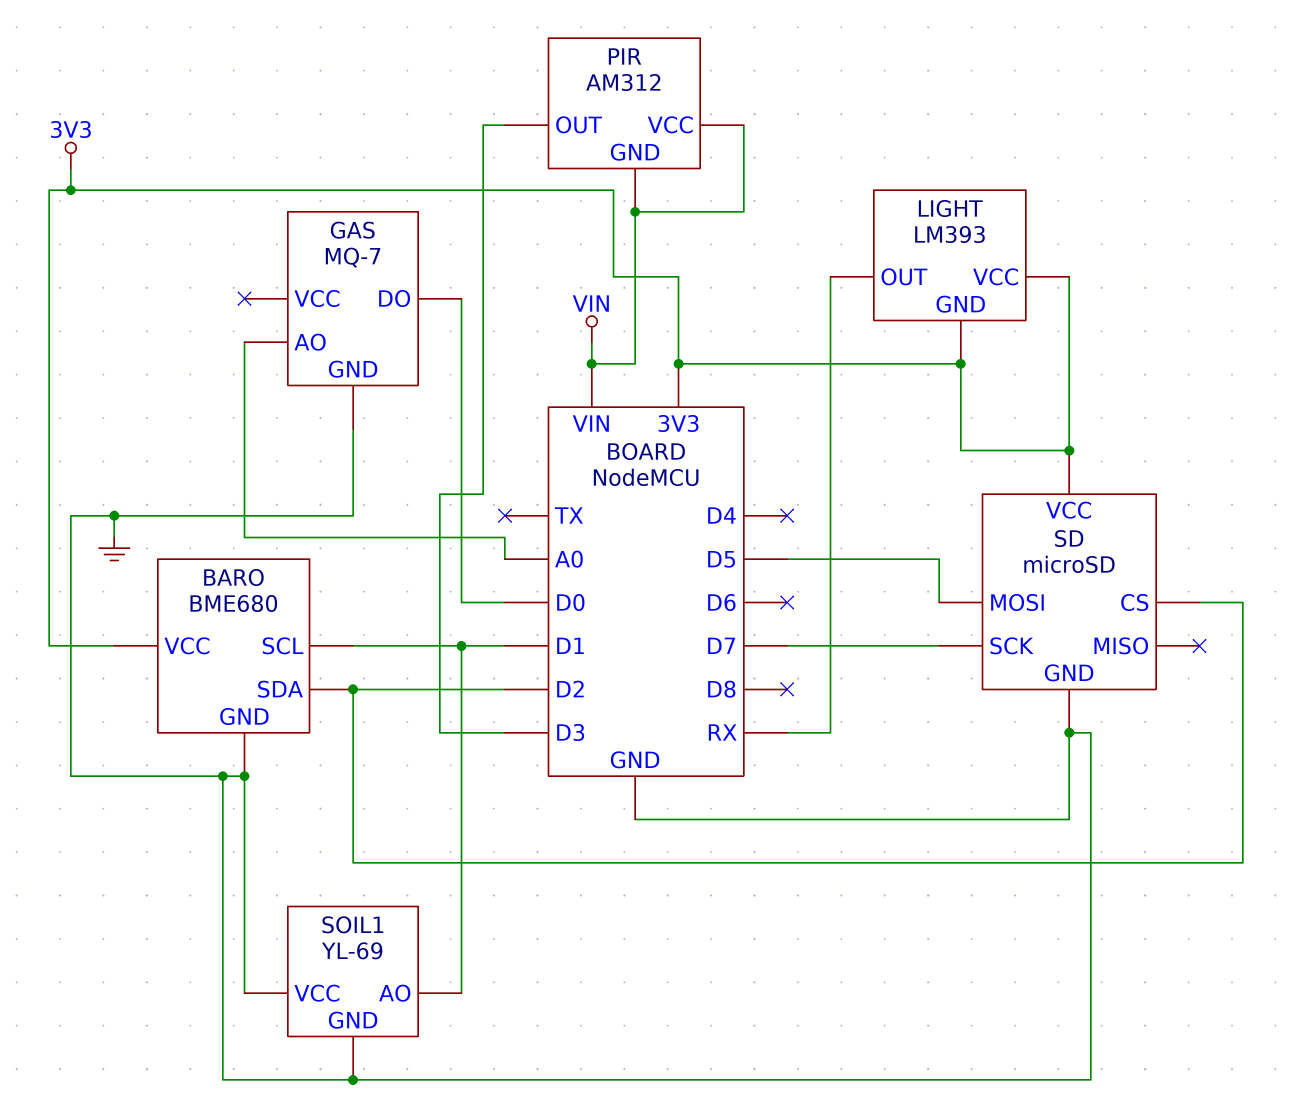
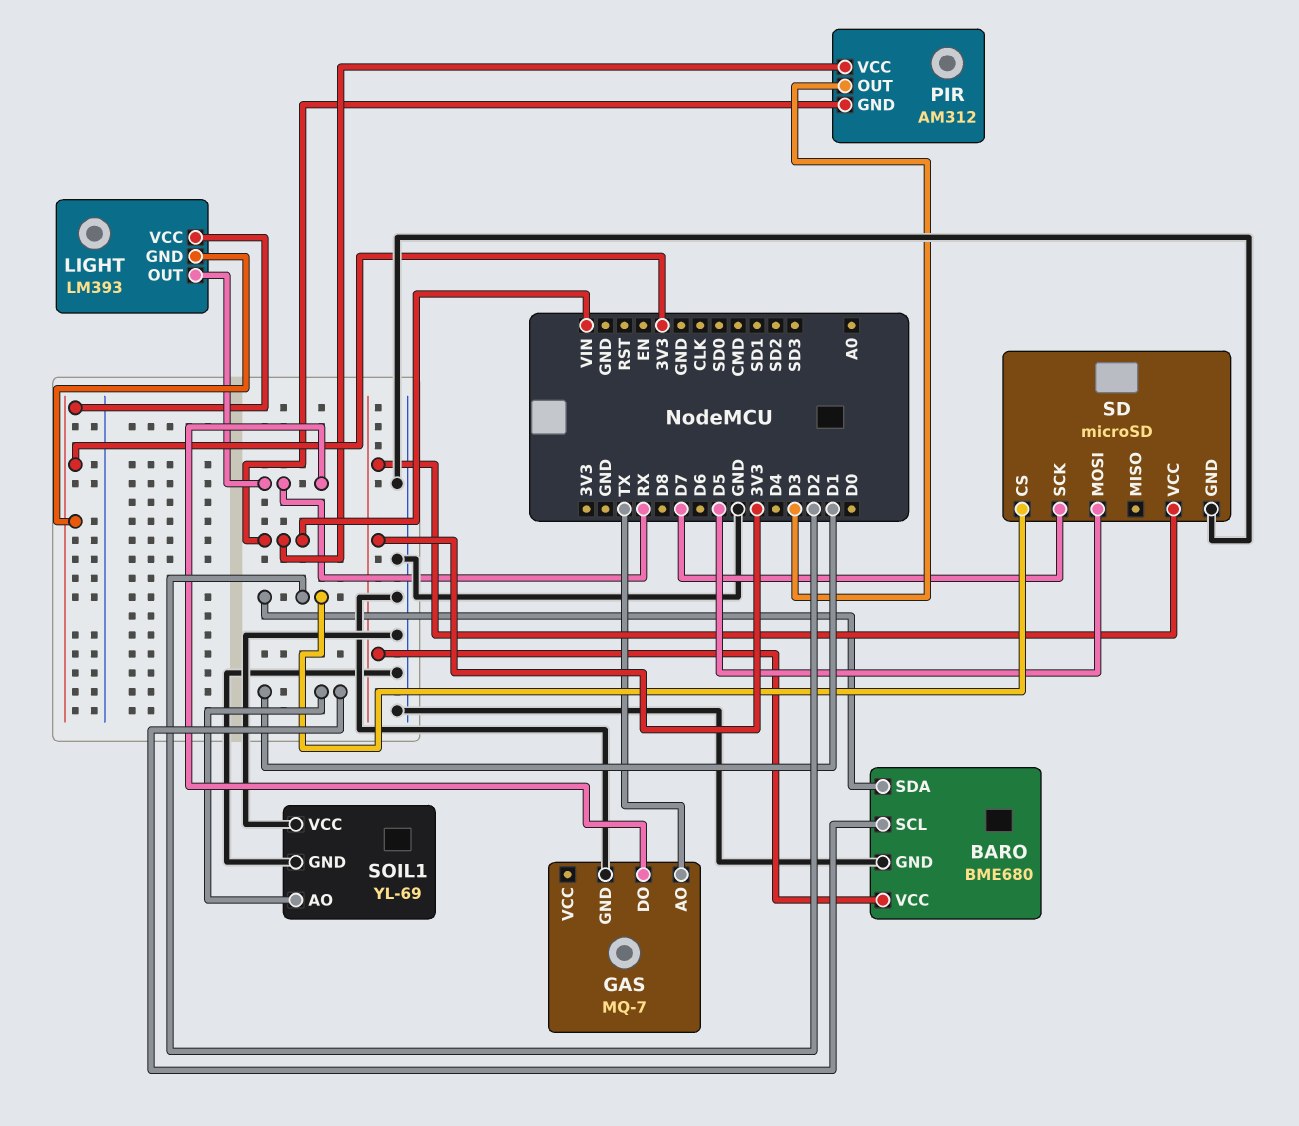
GAS pin AO: A0 -> TX
GAS pin DO: D0 -> RX

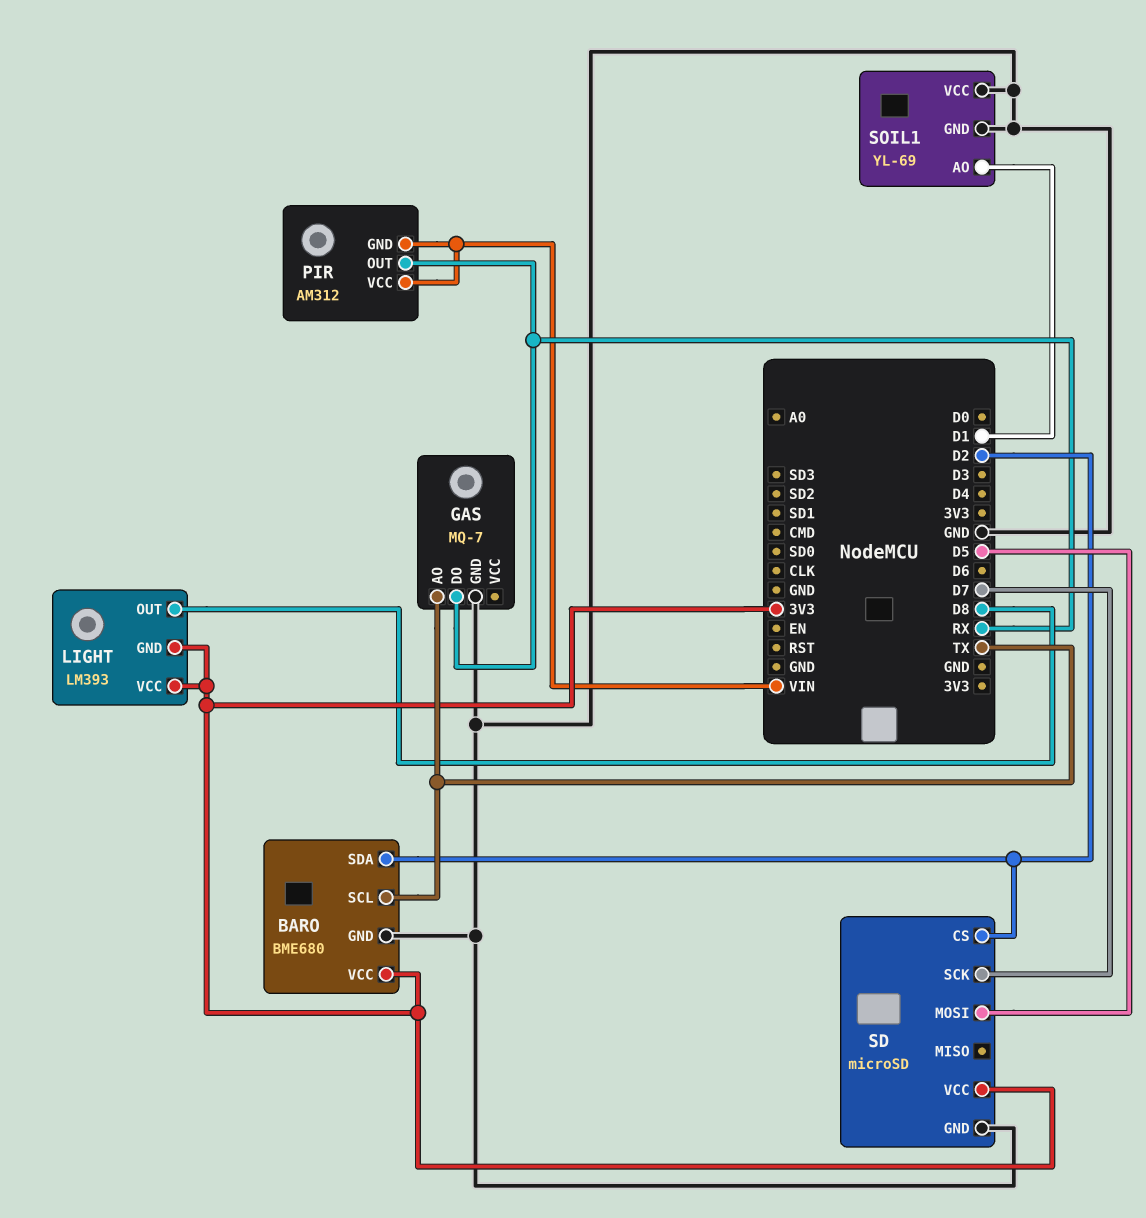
BARO pin SCL: D1 -> TX
LIGHT pin OUT: RX -> D8
PIR pin OUT: D3 -> RX

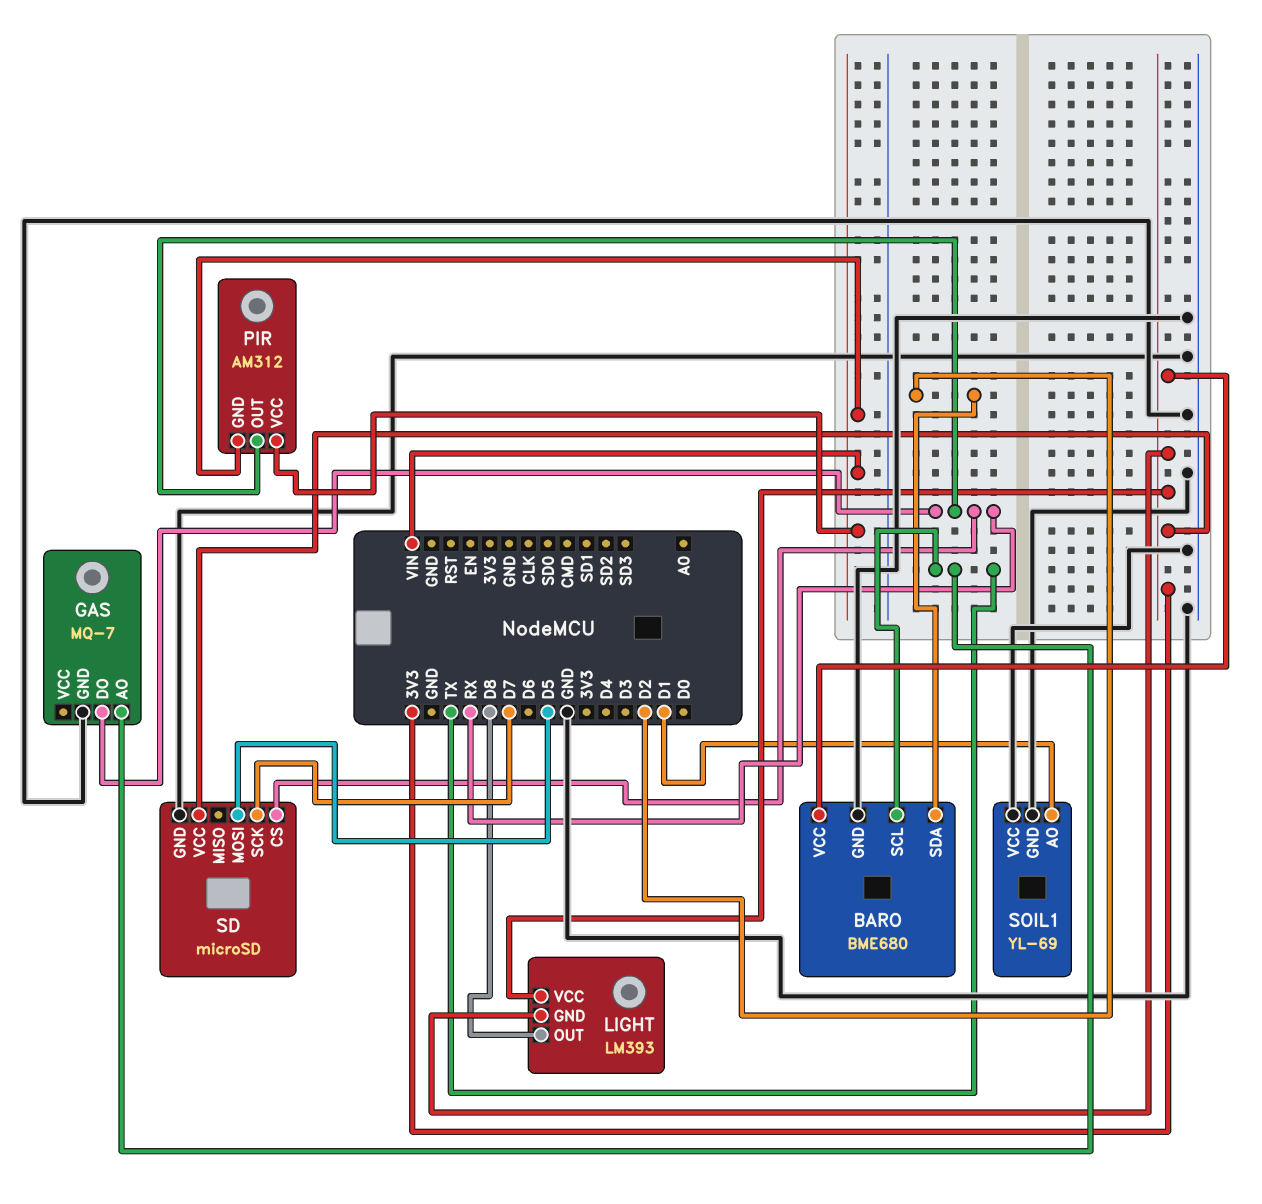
SD pin CS: D2 -> RX

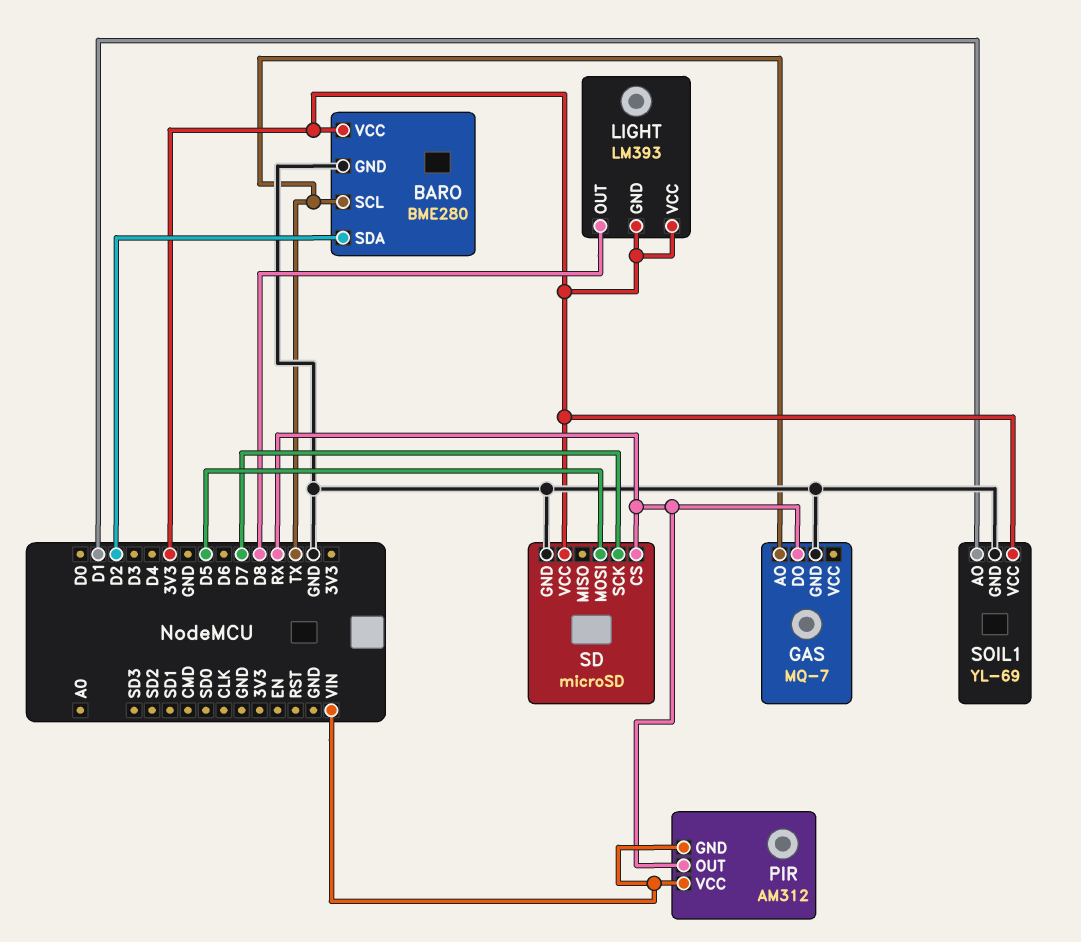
BARO: BME680 -> BME280
SOIL1 pin VCC: GND -> 3V3

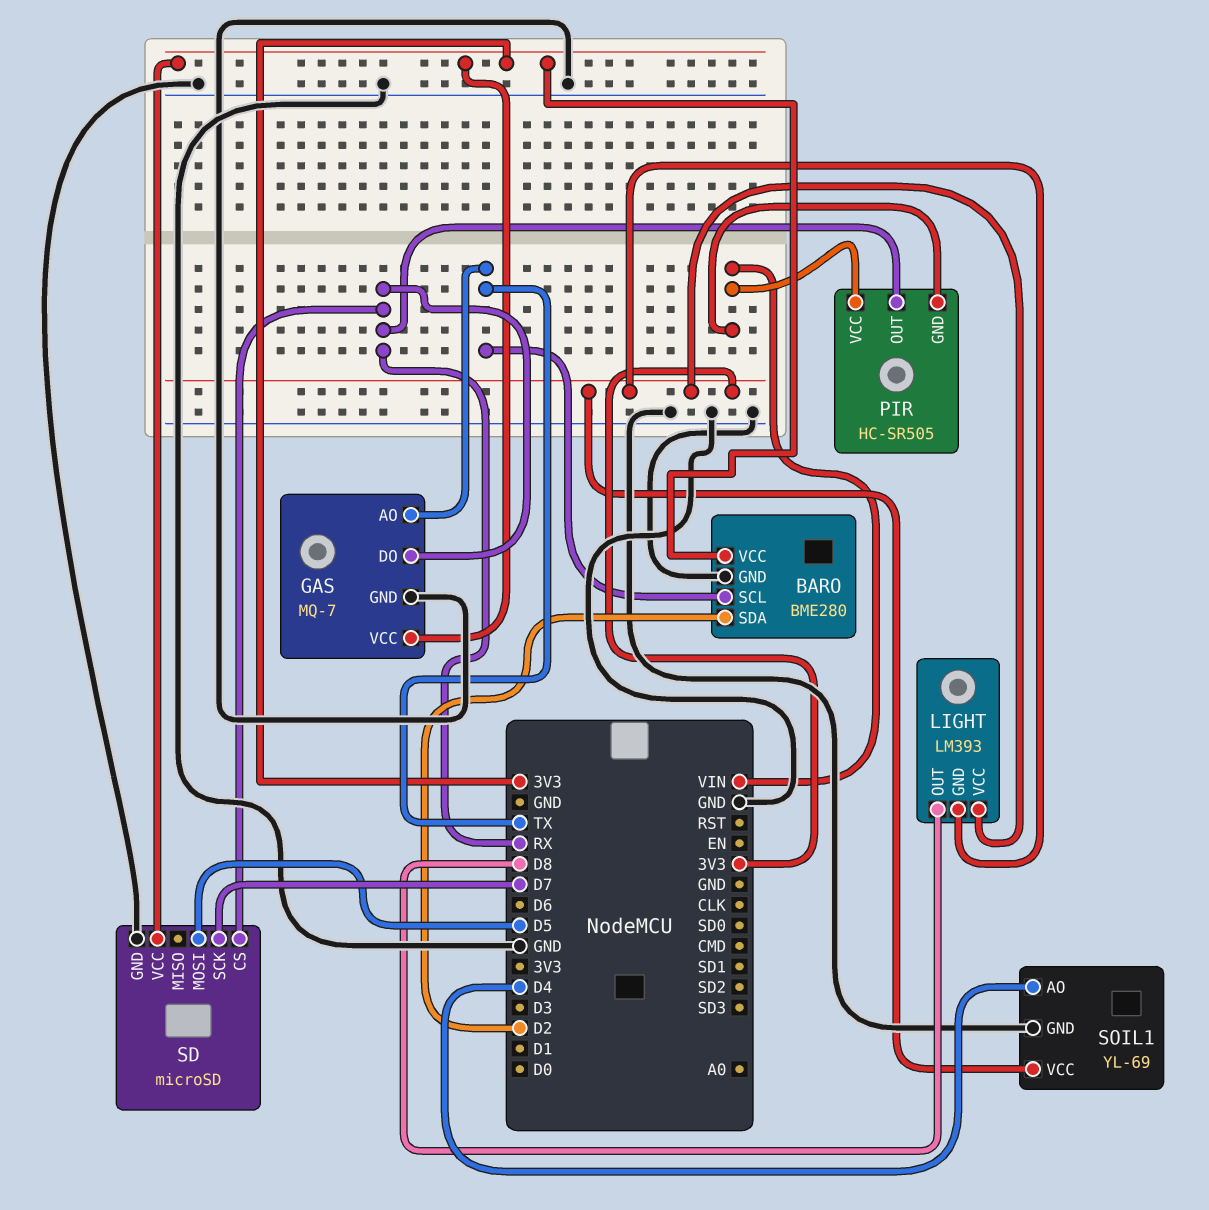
GAS pin VCC: none -> 3V3
PIR: AM312 -> HC-SR505
SOIL1 pin AO: D1 -> D4

